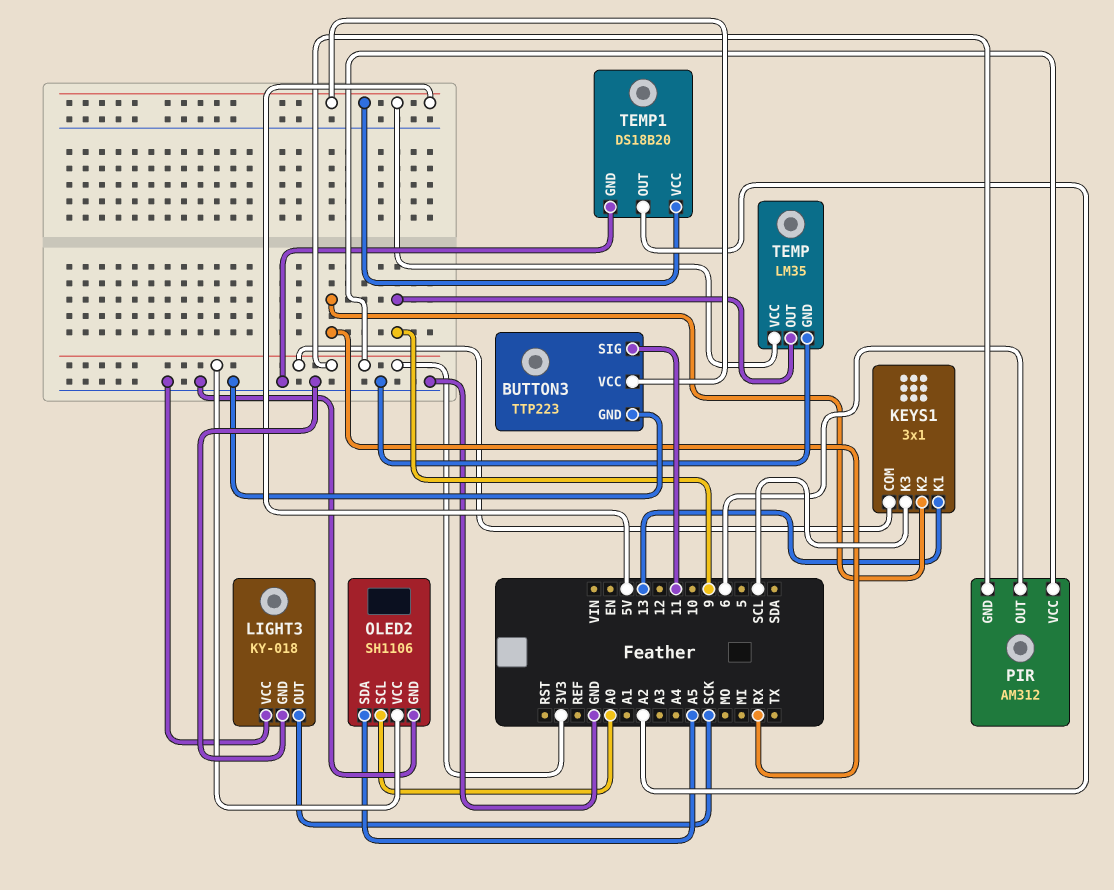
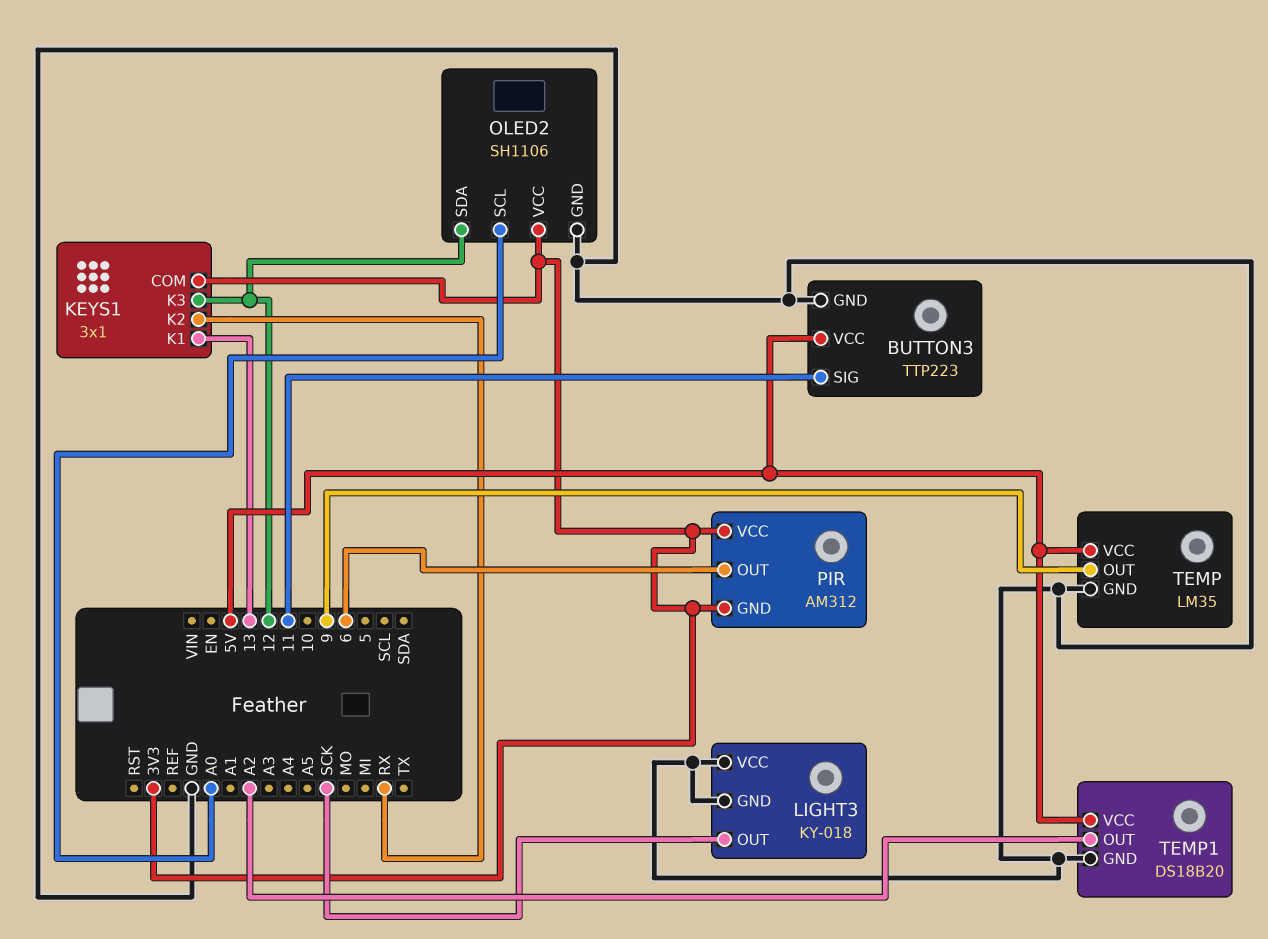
KEYS1 pin K3: SCL -> 12
OLED2 pin SDA: A5 -> 12

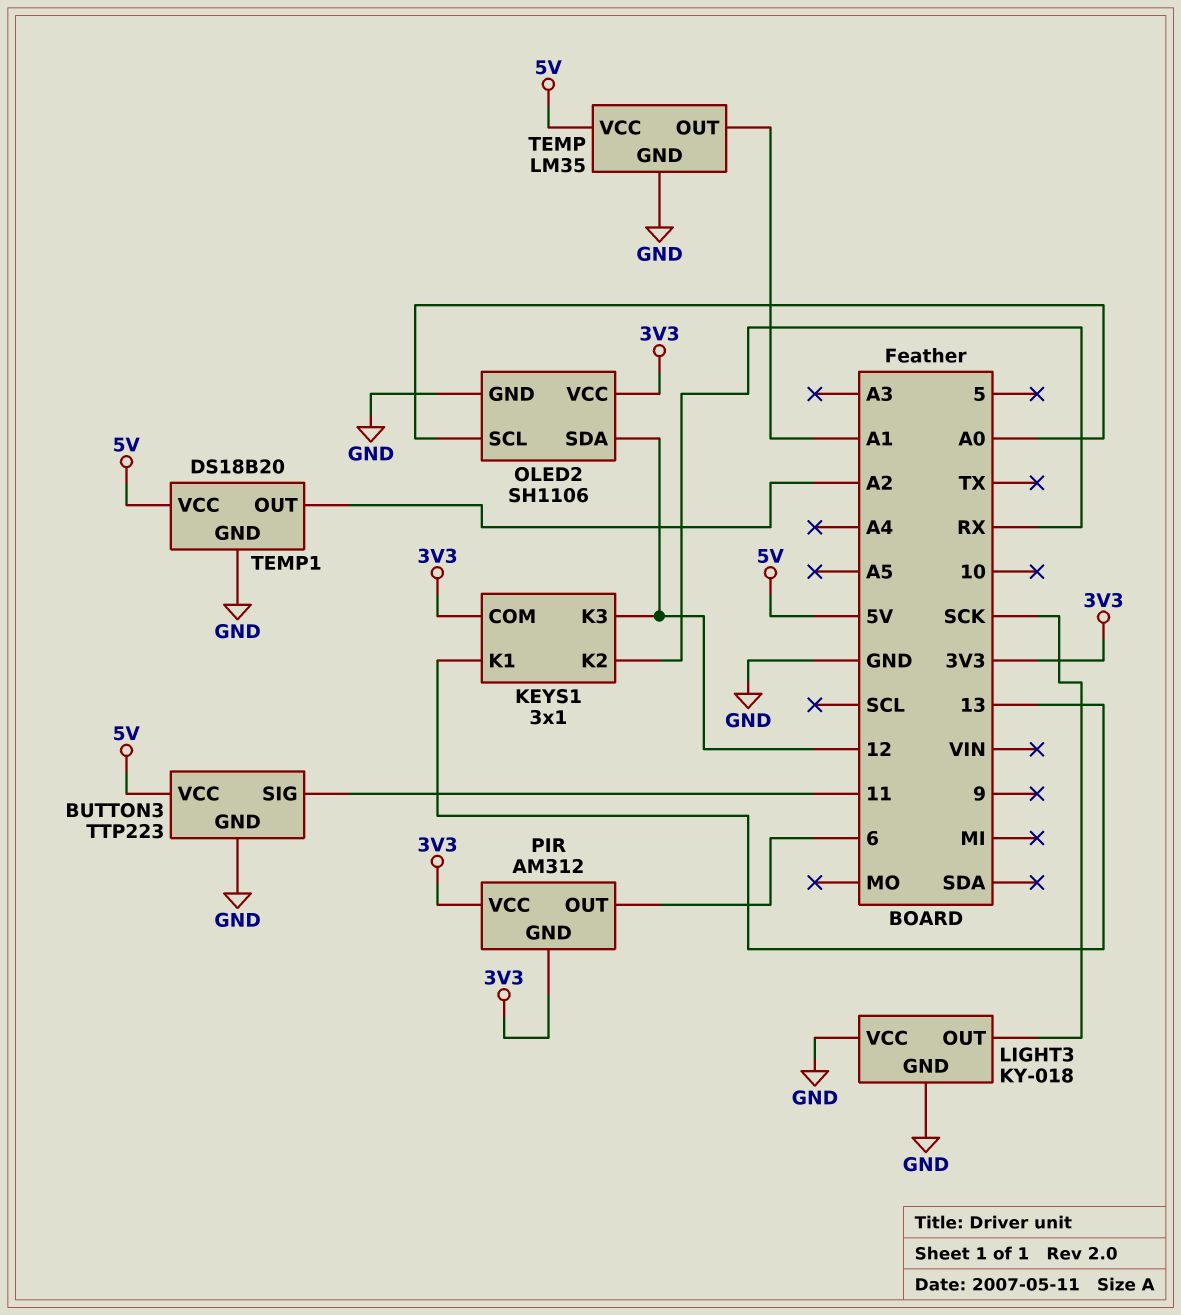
TEMP pin OUT: 9 -> A1

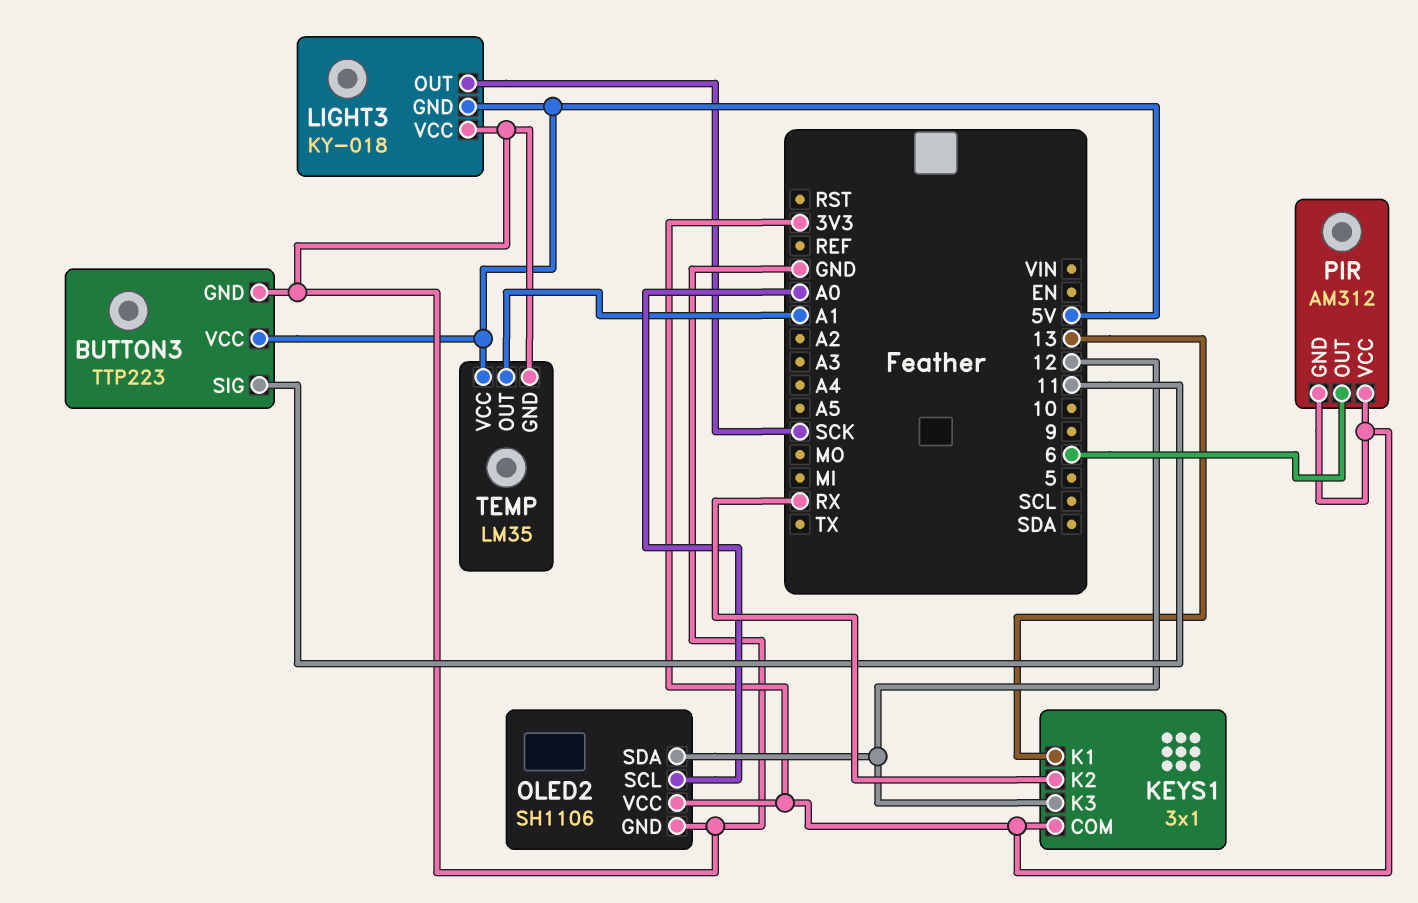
LIGHT3 pin GND: GND -> 5V
TEMP1: DS18B20 -> none
TEMP1 pin GND: GND -> none
TEMP1 pin OUT: A2 -> none
TEMP1 pin VCC: 5V -> none

